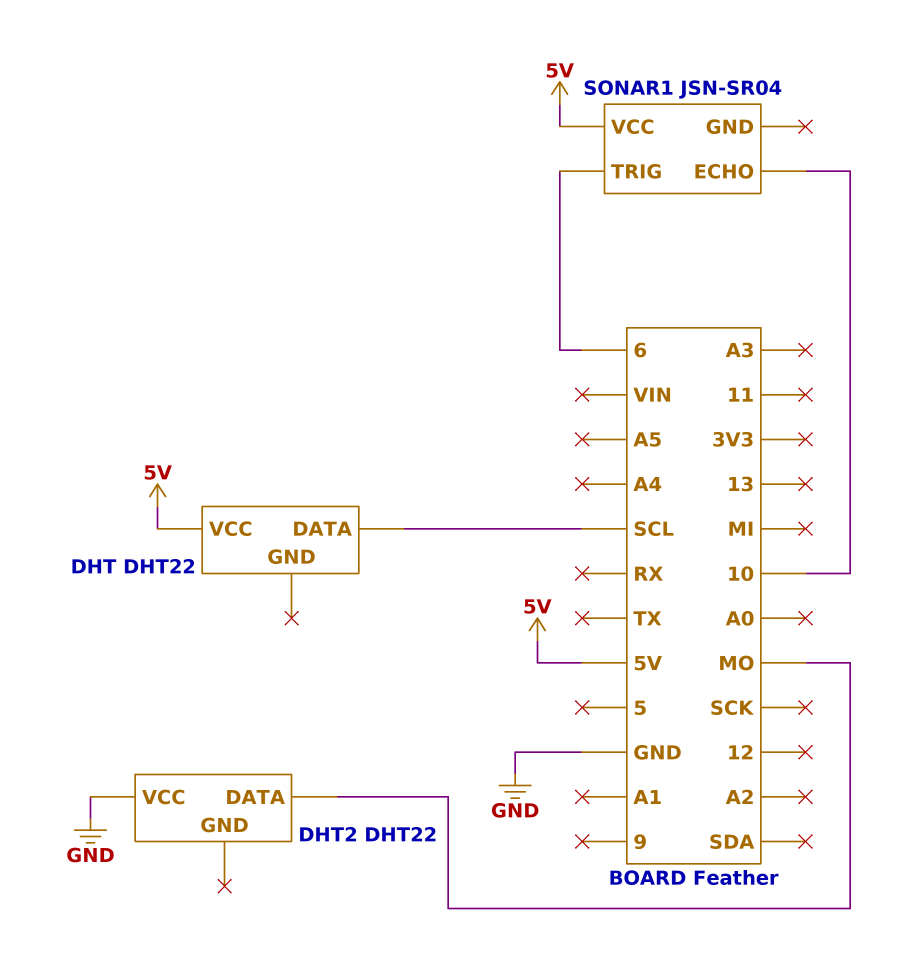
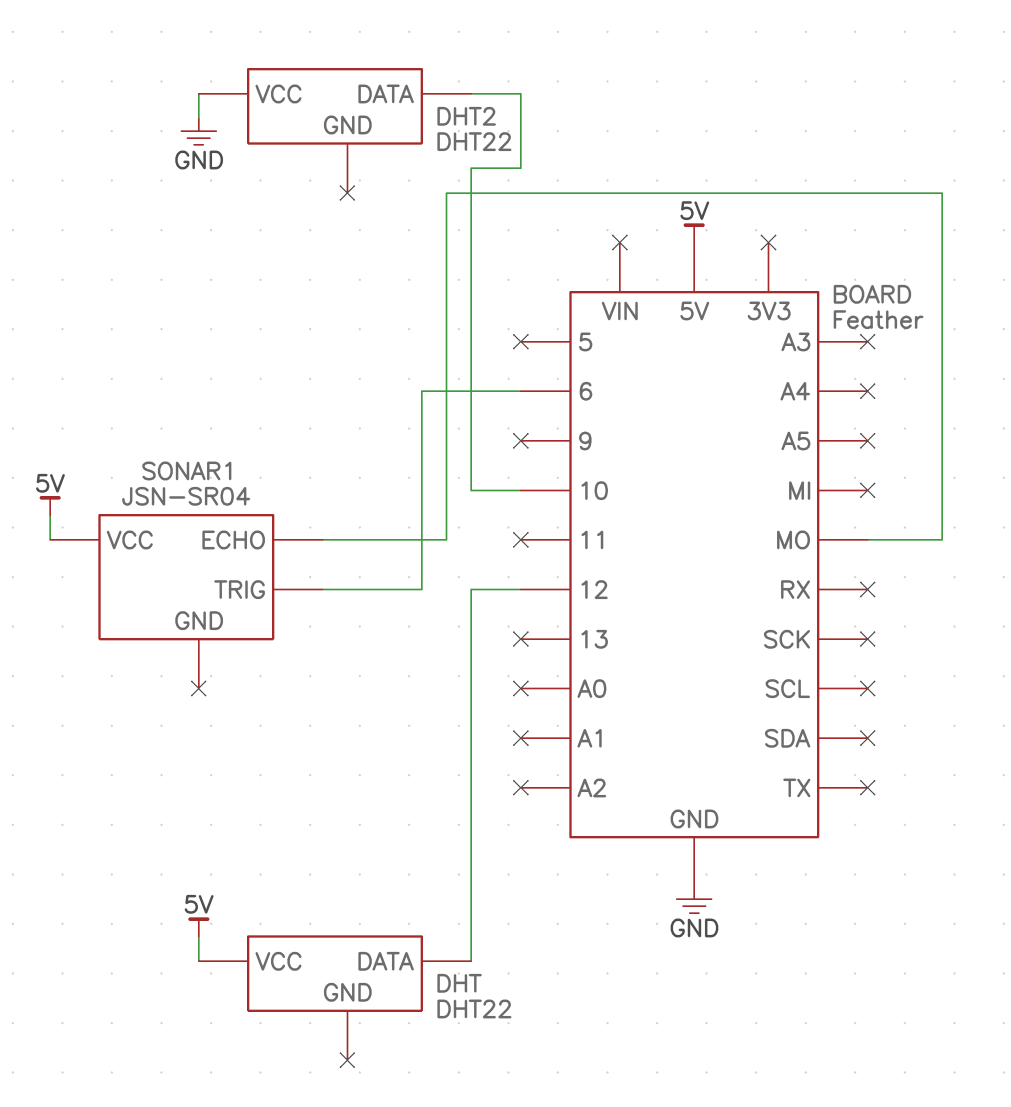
DHT pin DATA: SCL -> 12
DHT2 pin DATA: MO -> 10
SONAR1 pin ECHO: 10 -> MO

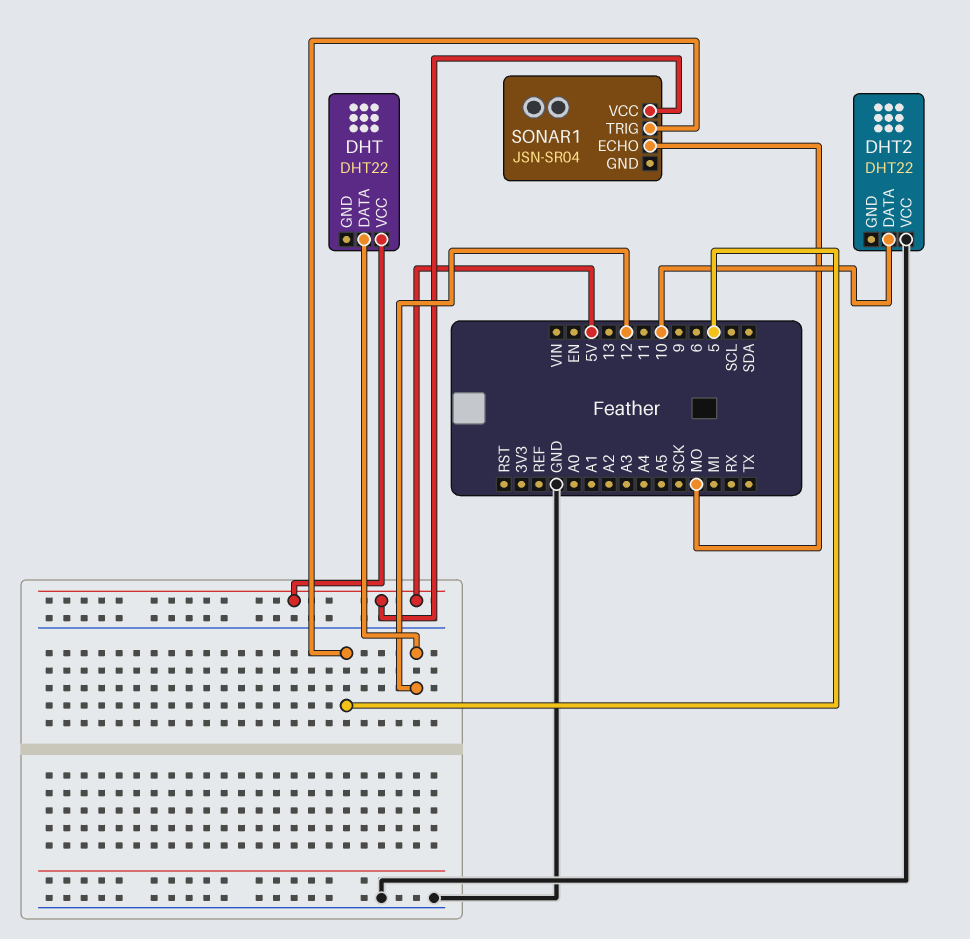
SONAR1 pin TRIG: 6 -> 5

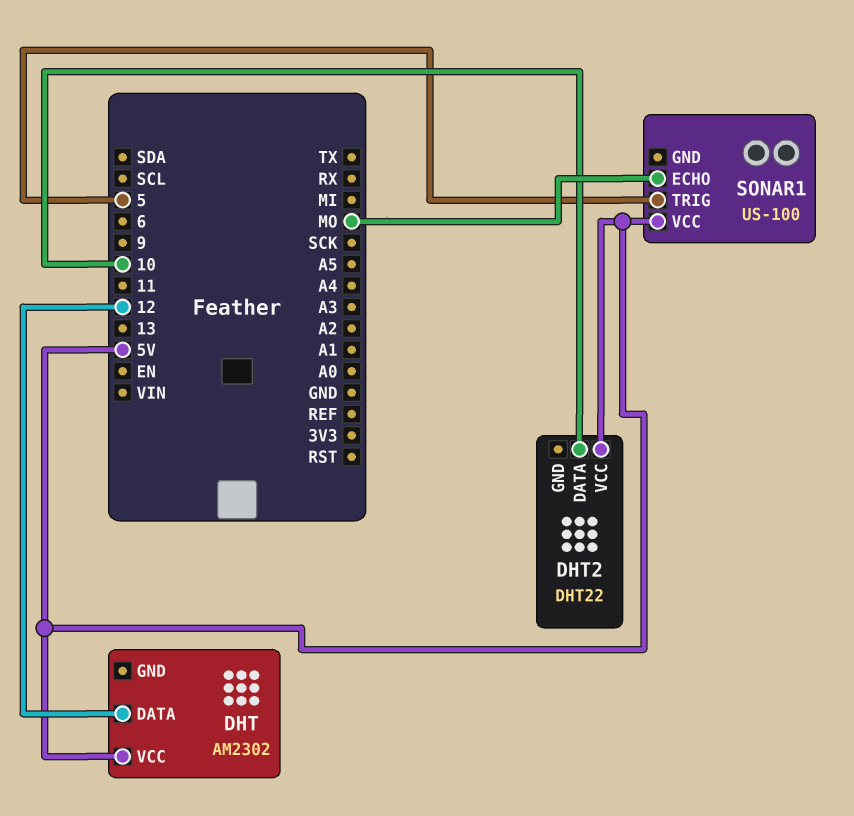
DHT: DHT22 -> AM2302
DHT2 pin VCC: GND -> 5V
SONAR1: JSN-SR04 -> US-100

